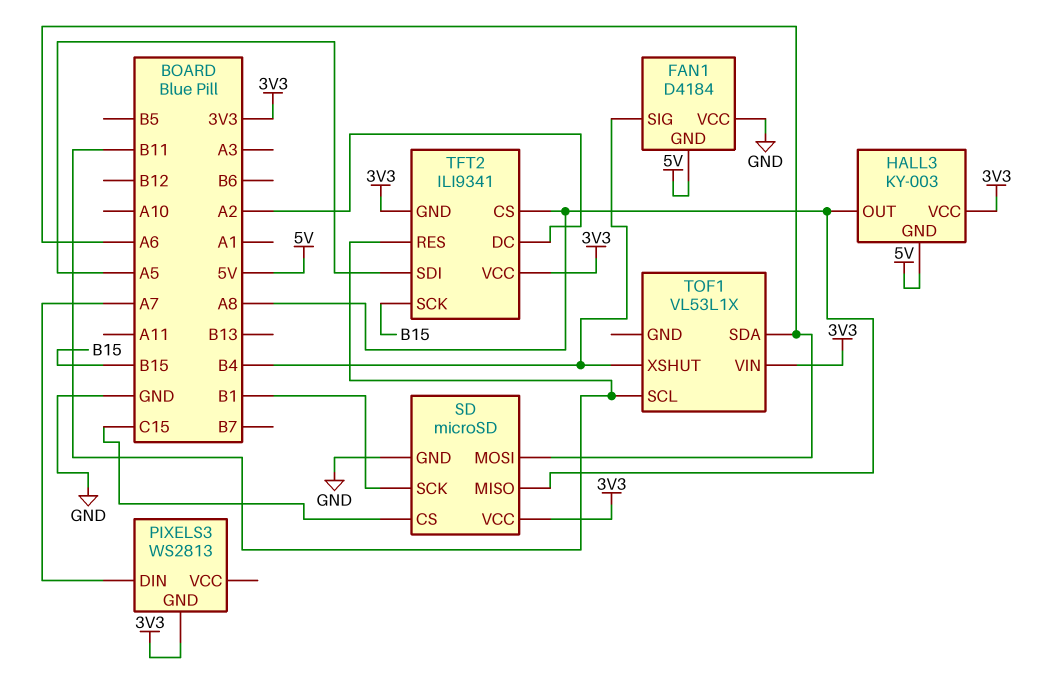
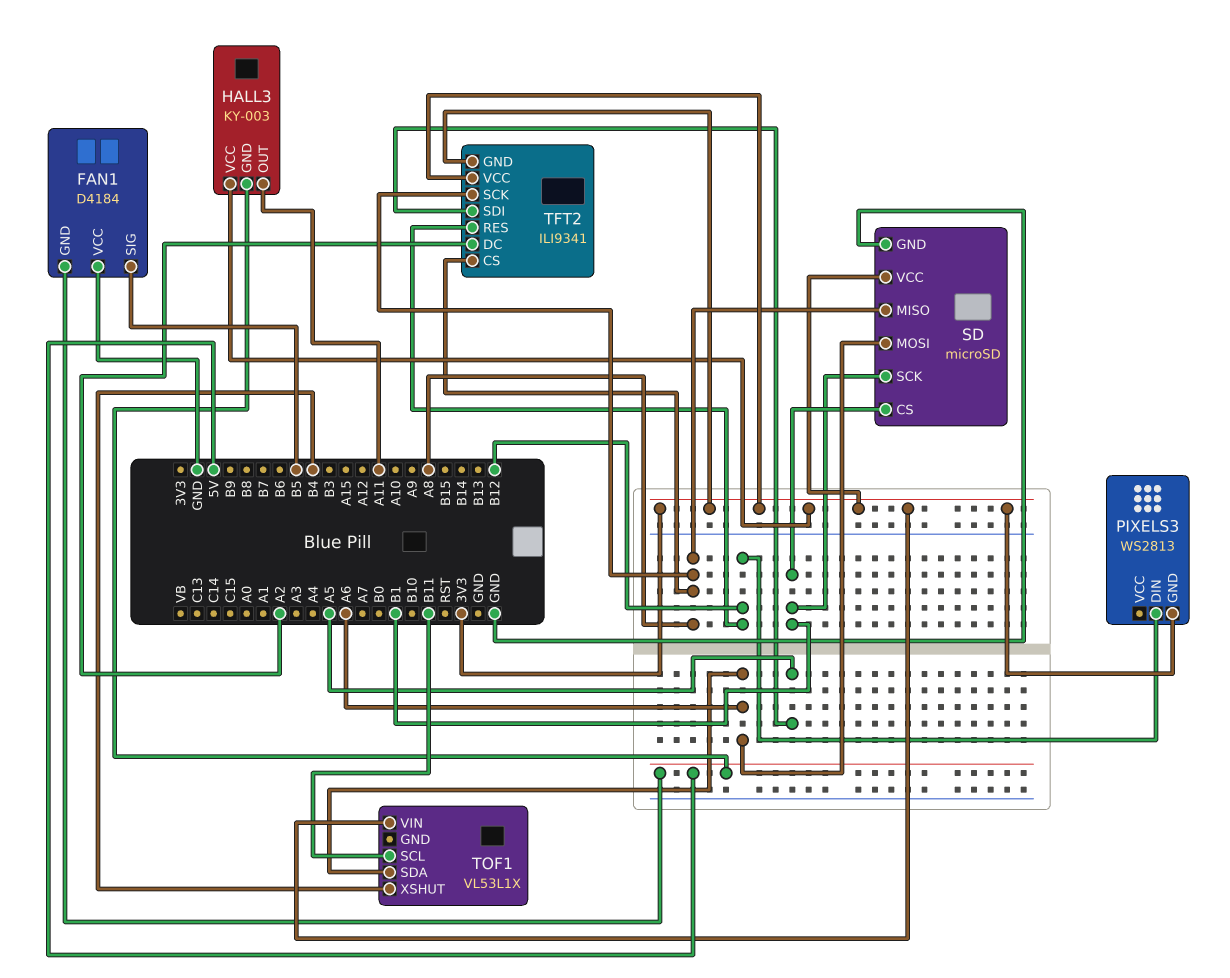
FAN1 pin SIG: B4 -> B5
HALL3 pin OUT: A8 -> A11
PIXELS3 pin DIN: A7 -> B12
SD pin CS: C15 -> B1
TFT2 pin RES: B11 -> B12
TFT2 pin SCK: B15 -> A8

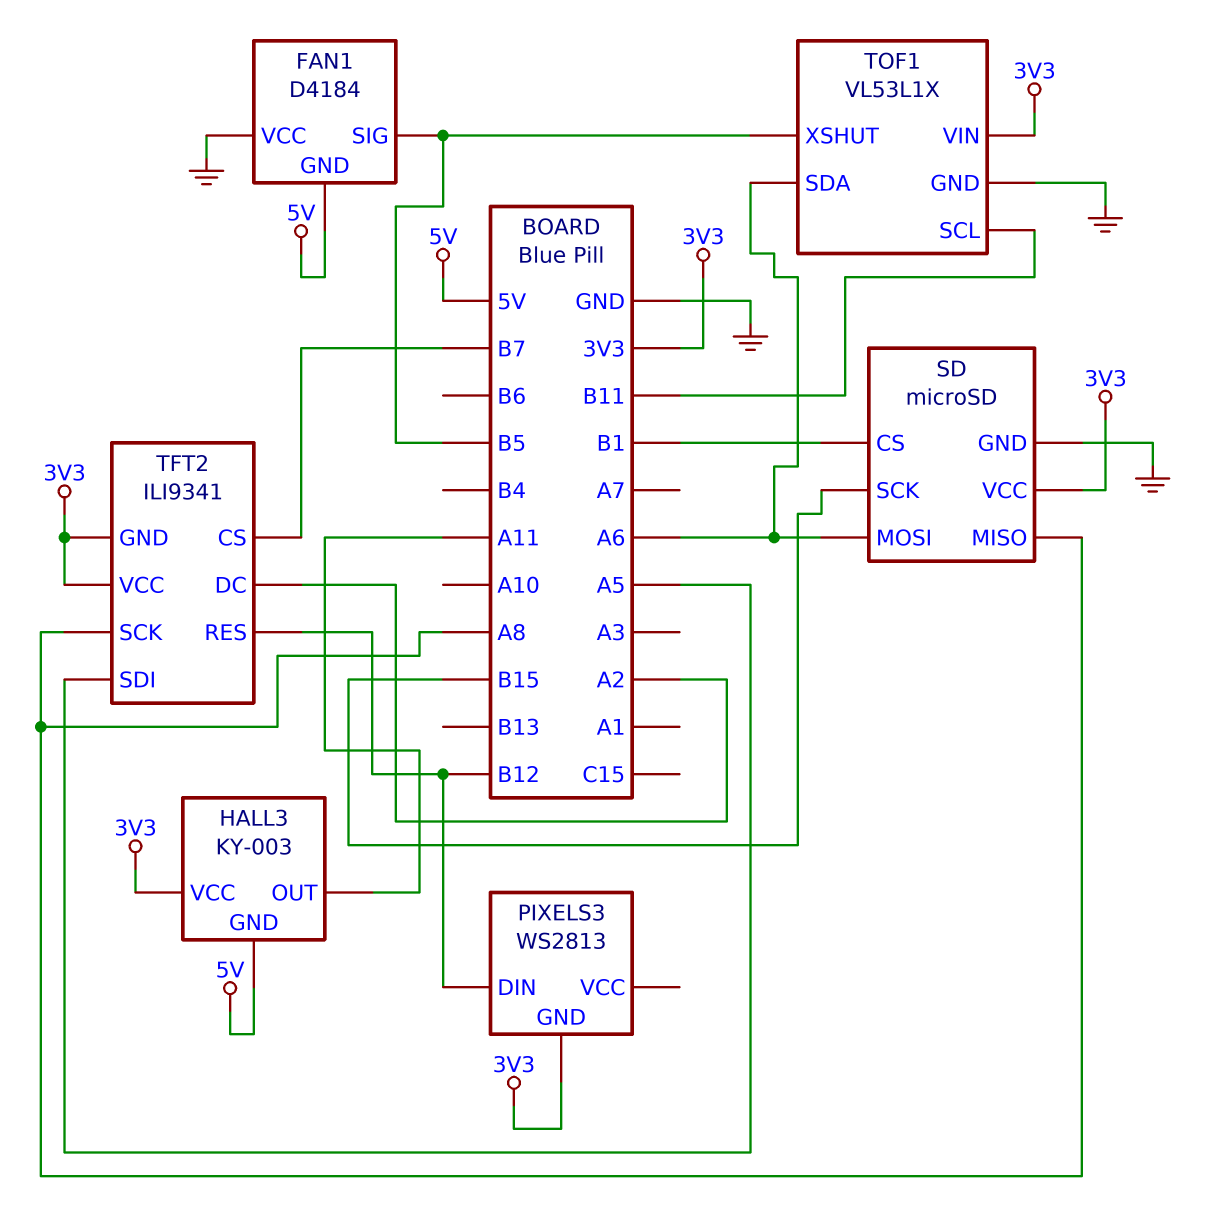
SD pin SCK: B1 -> B15
TFT2 pin CS: A8 -> B7
TOF1 pin GND: none -> GND
TOF1 pin XSHUT: B4 -> B5

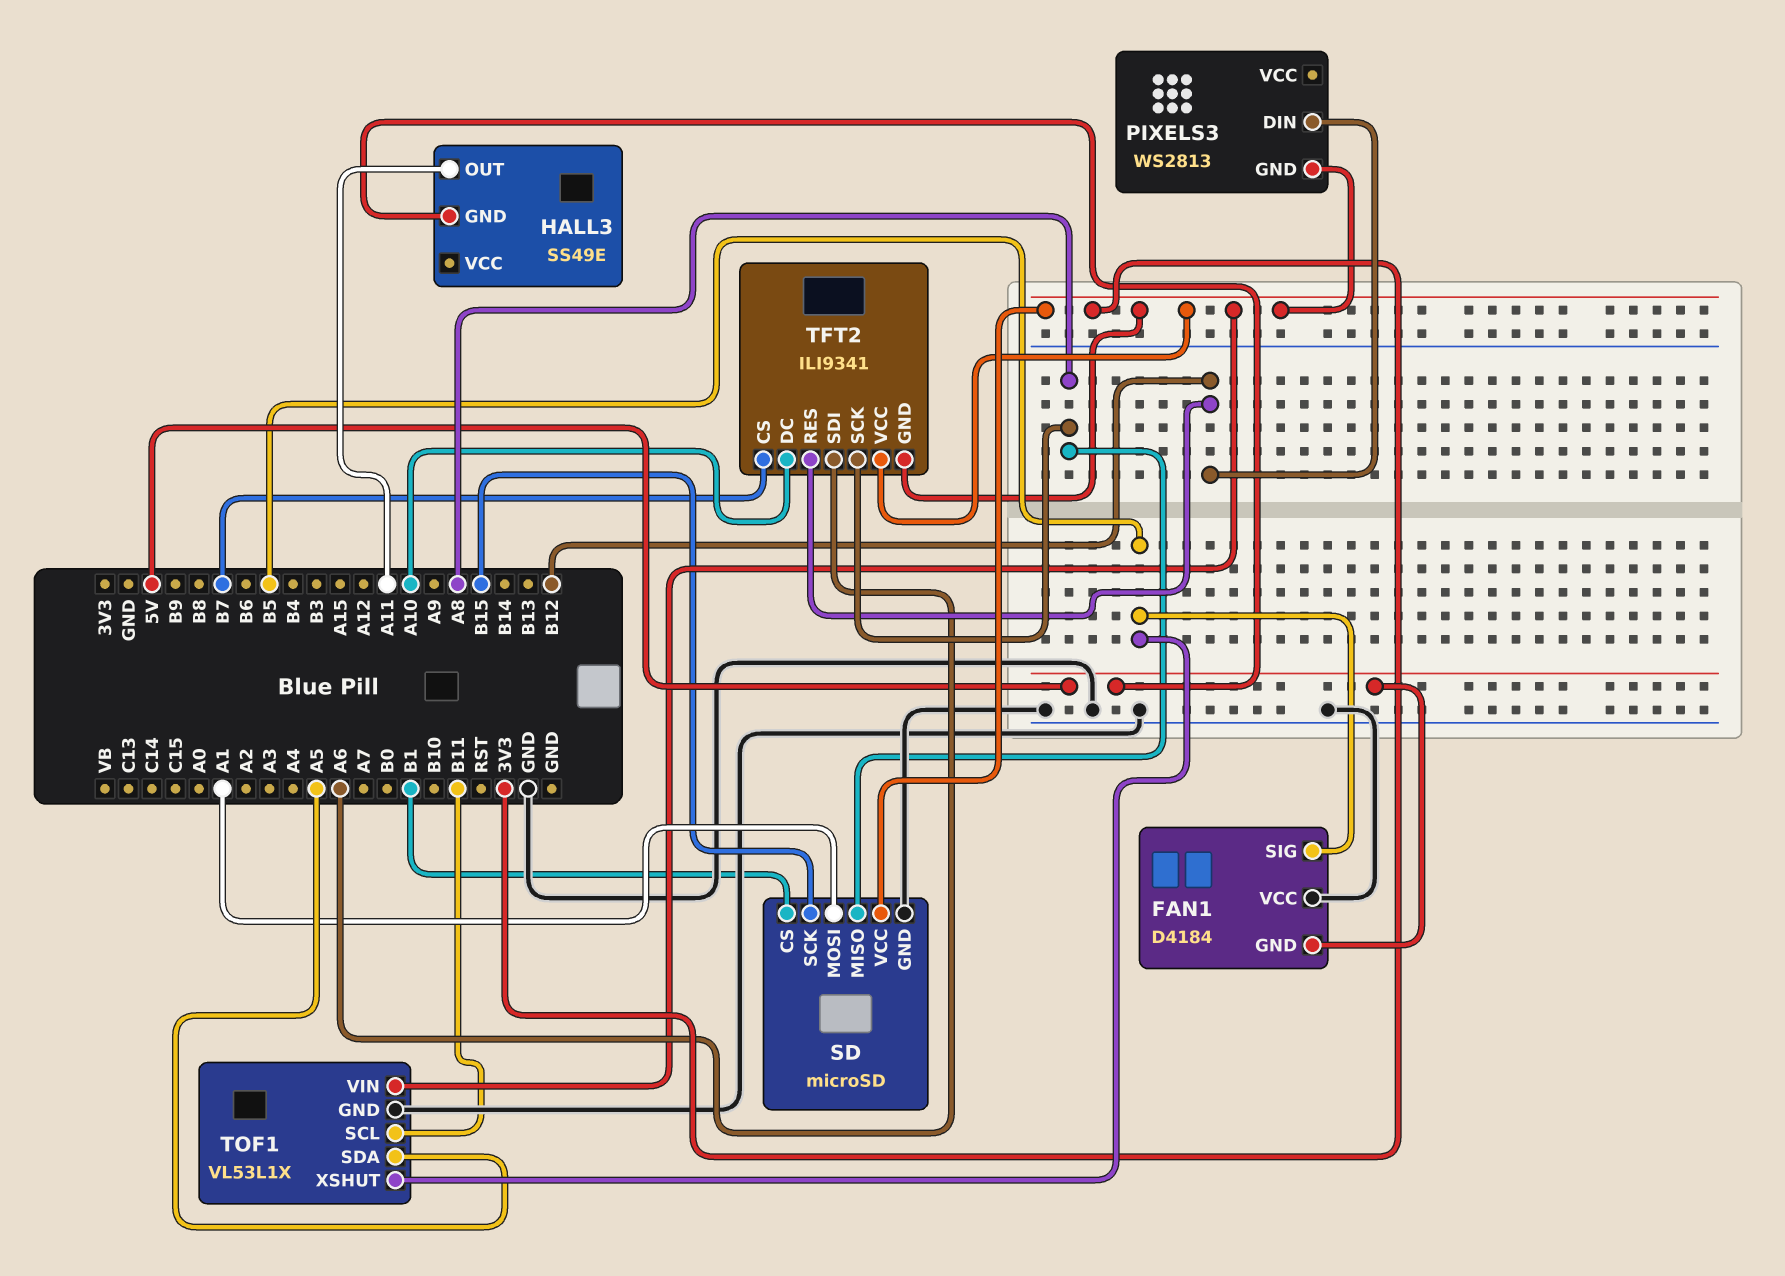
HALL3: KY-003 -> SS49E
HALL3 pin VCC: 3V3 -> none
SD pin MOSI: A6 -> A1
TFT2 pin DC: A2 -> A10
TFT2 pin SDI: A5 -> A6
TOF1 pin SDA: A6 -> A5

